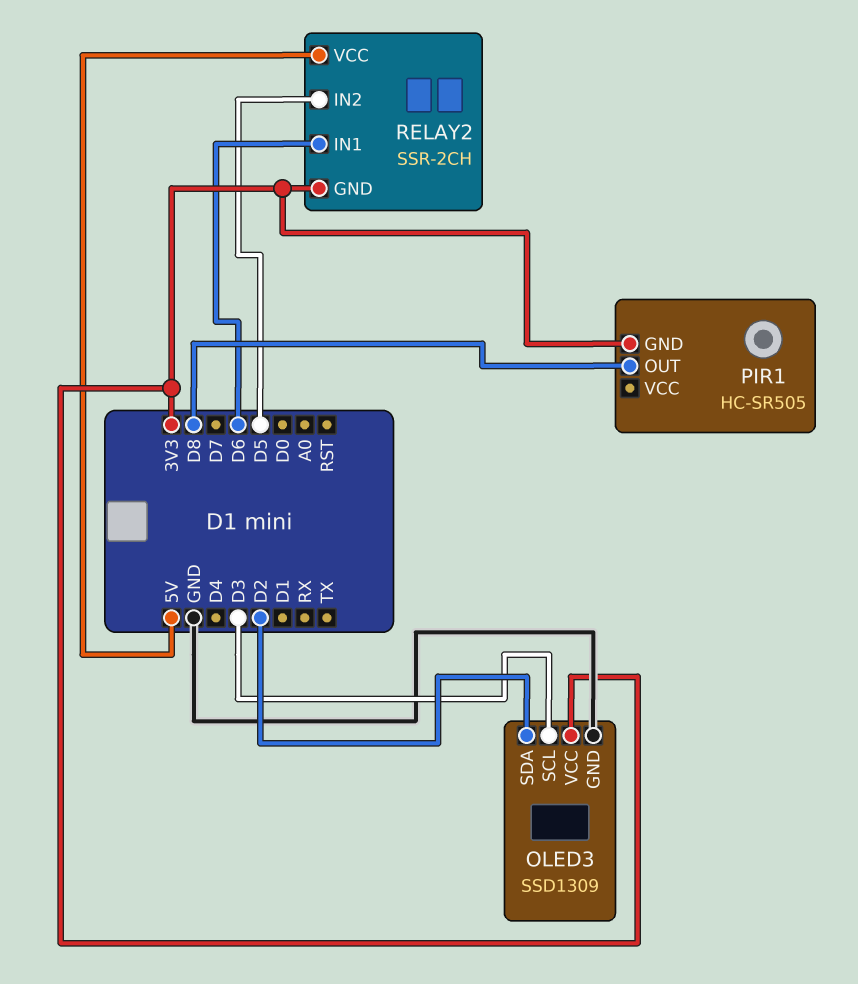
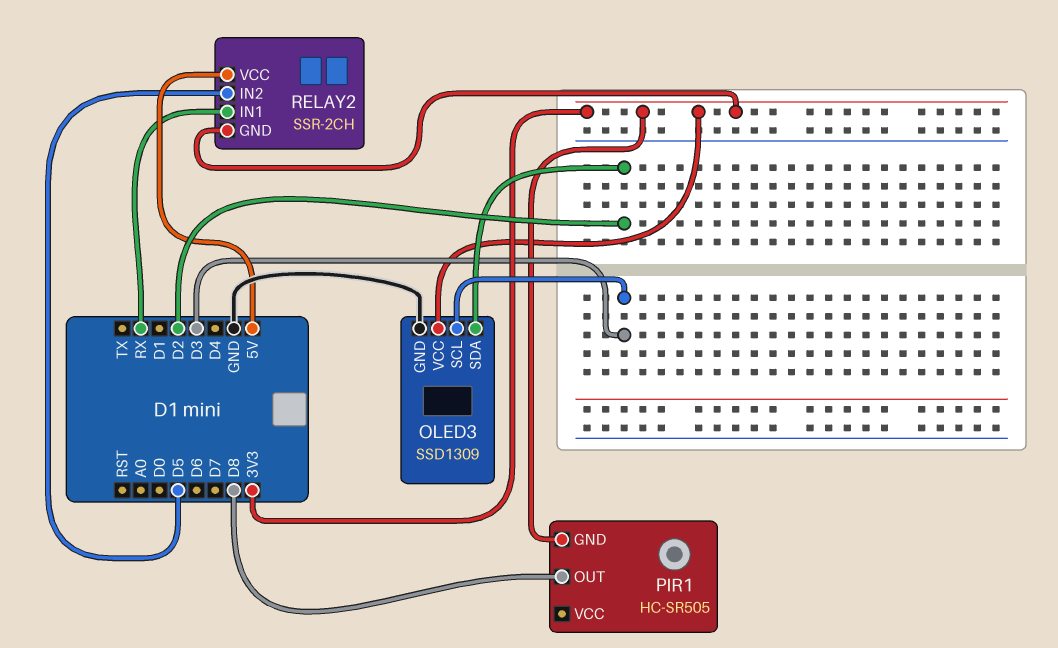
RELAY2 pin IN1: D6 -> RX

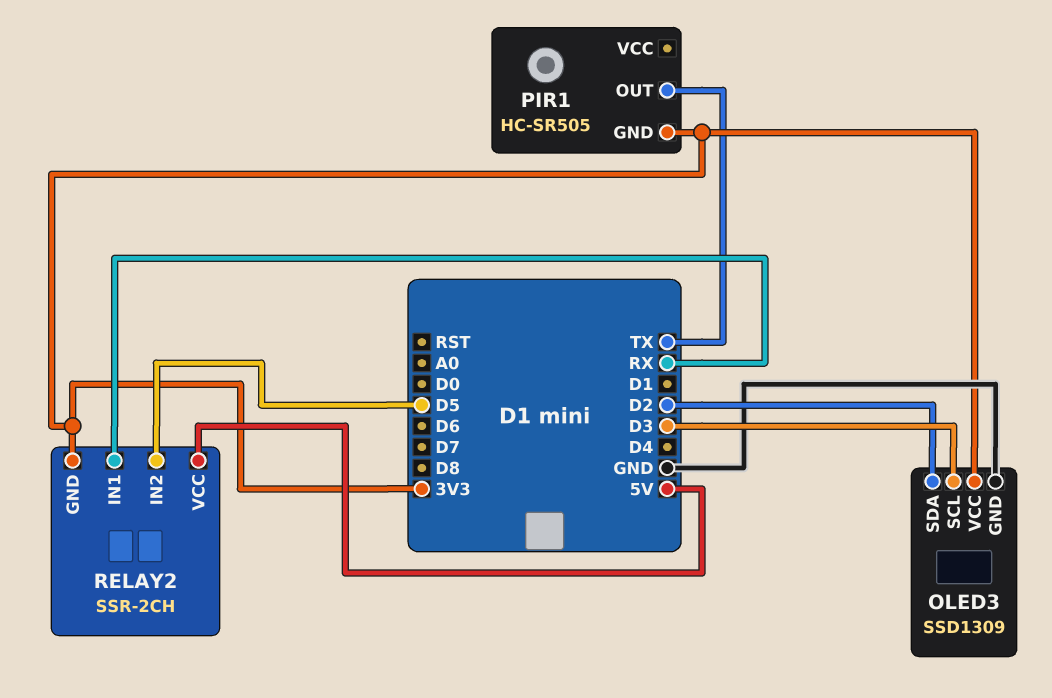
PIR1 pin OUT: D8 -> TX

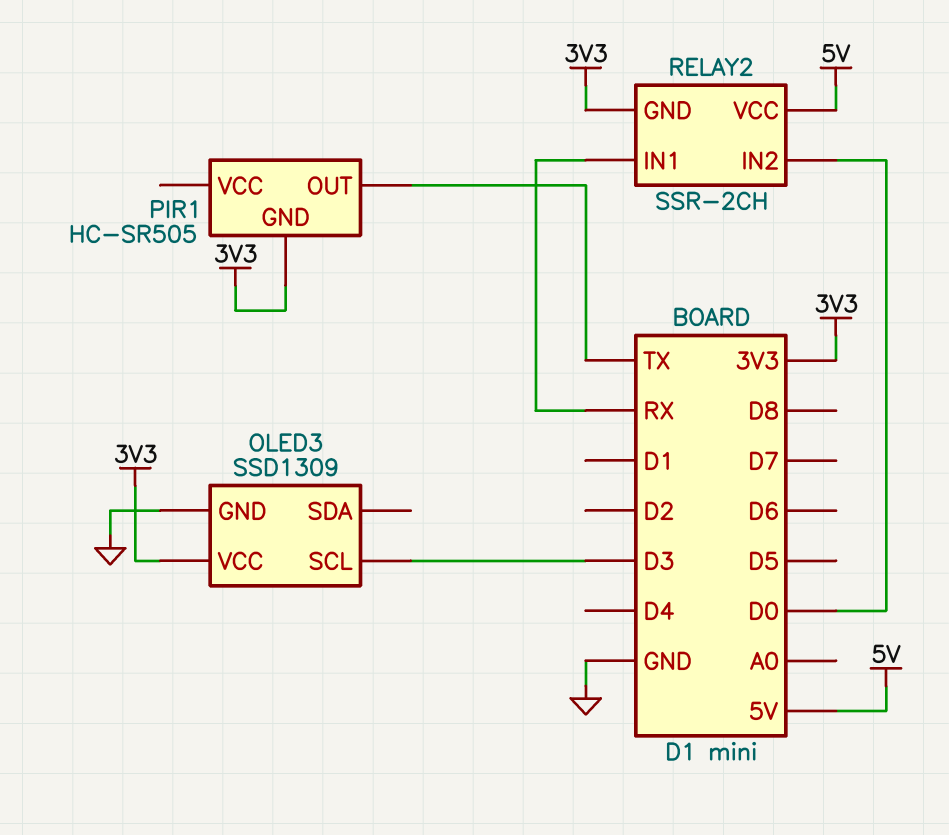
OLED3 pin SDA: D2 -> none
RELAY2 pin IN2: D5 -> D0

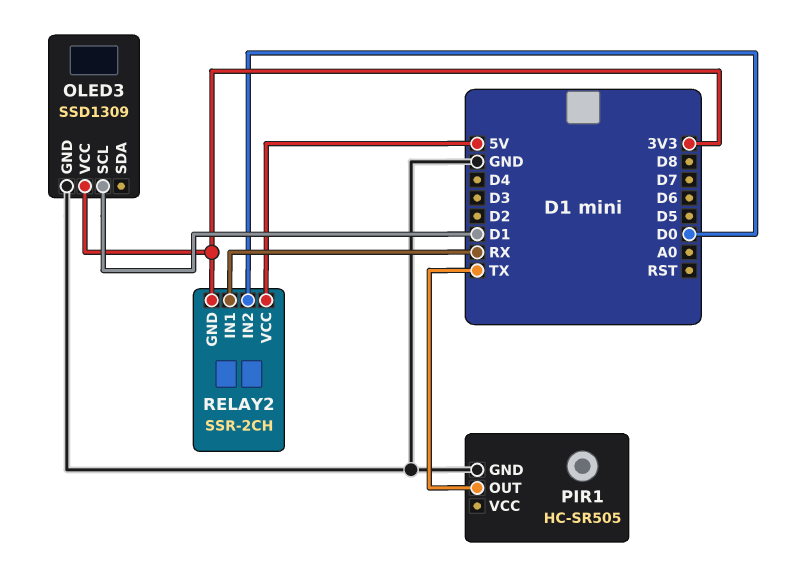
OLED3 pin SCL: D3 -> D1
PIR1 pin GND: 3V3 -> GND

